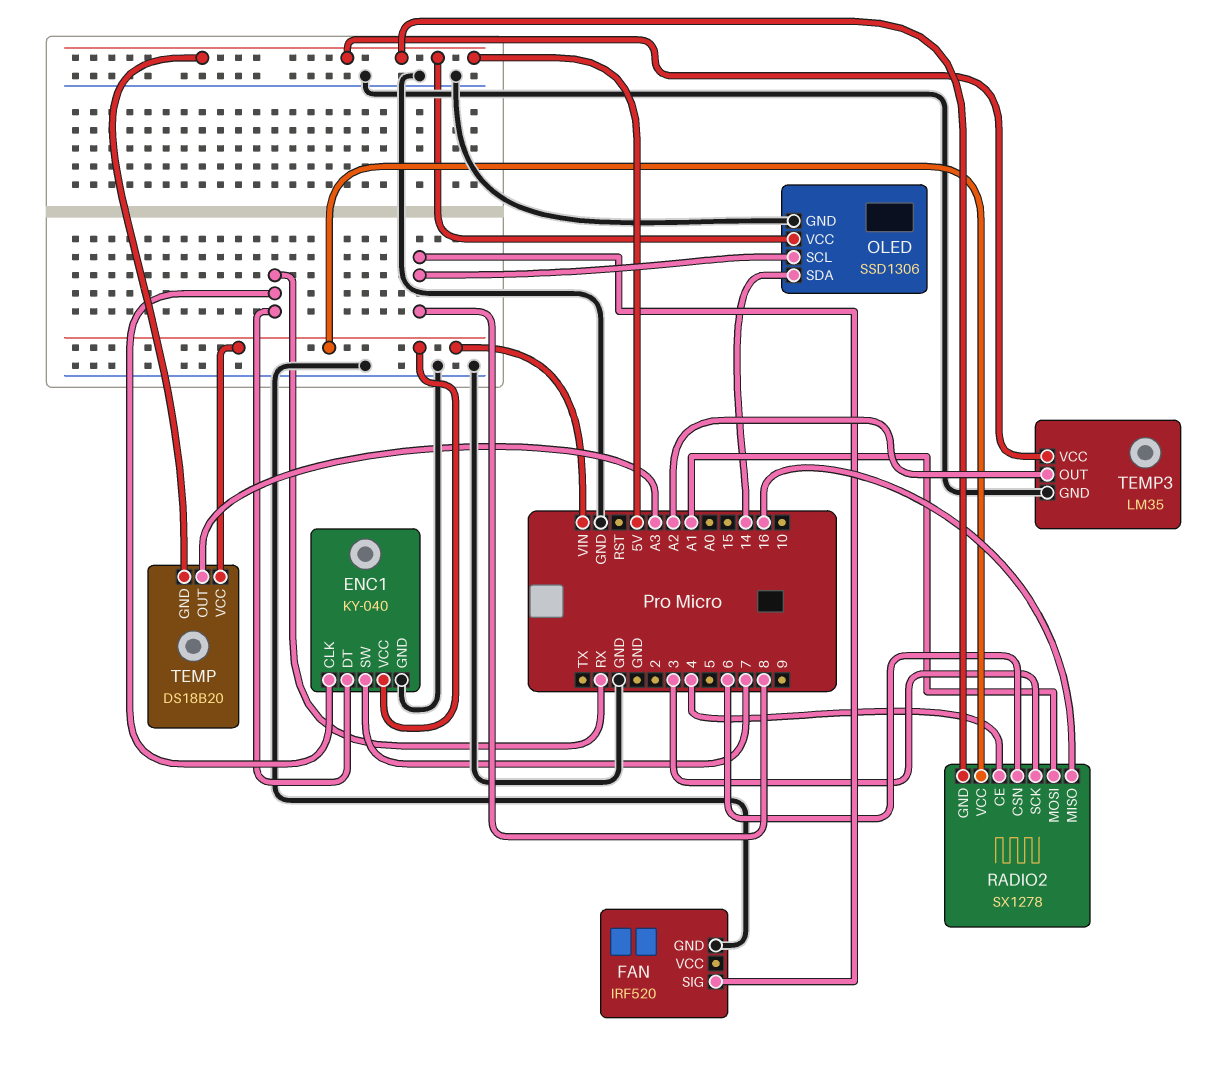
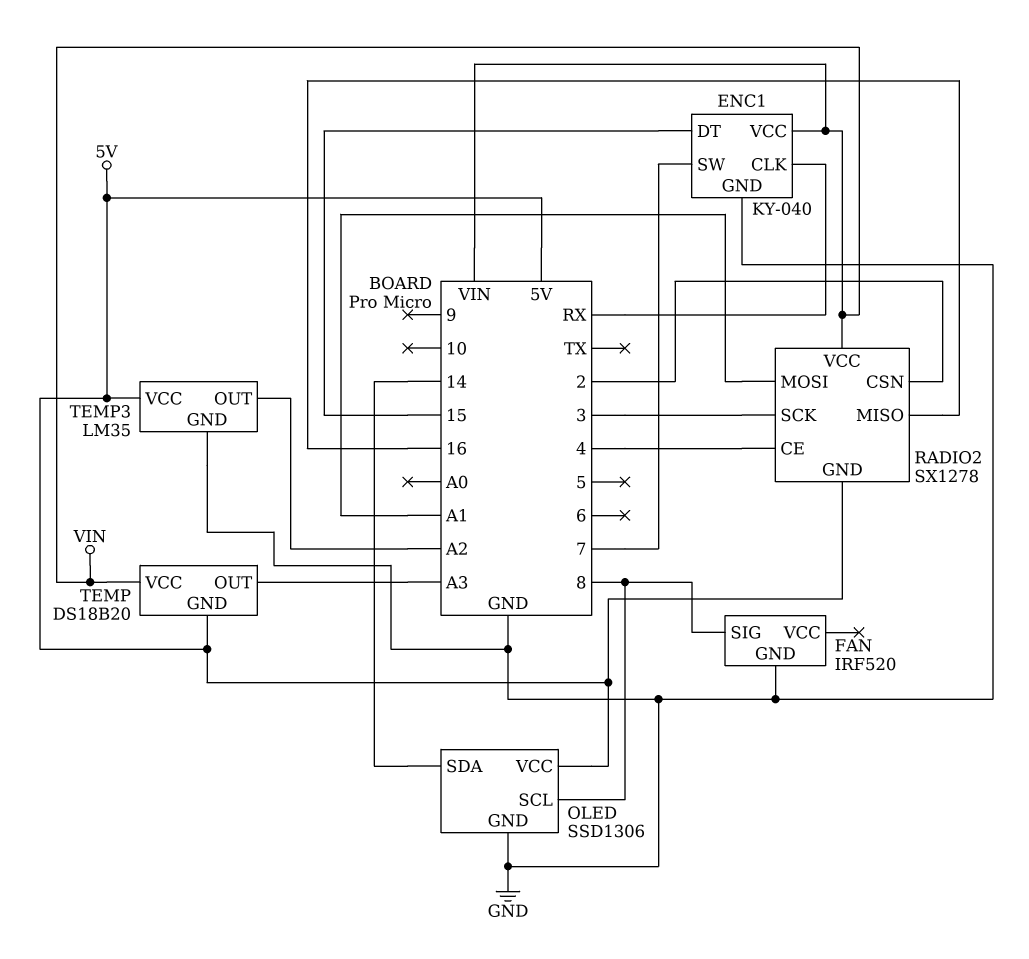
ENC1 pin DT: RX -> 15
RADIO2 pin CSN: 6 -> 2

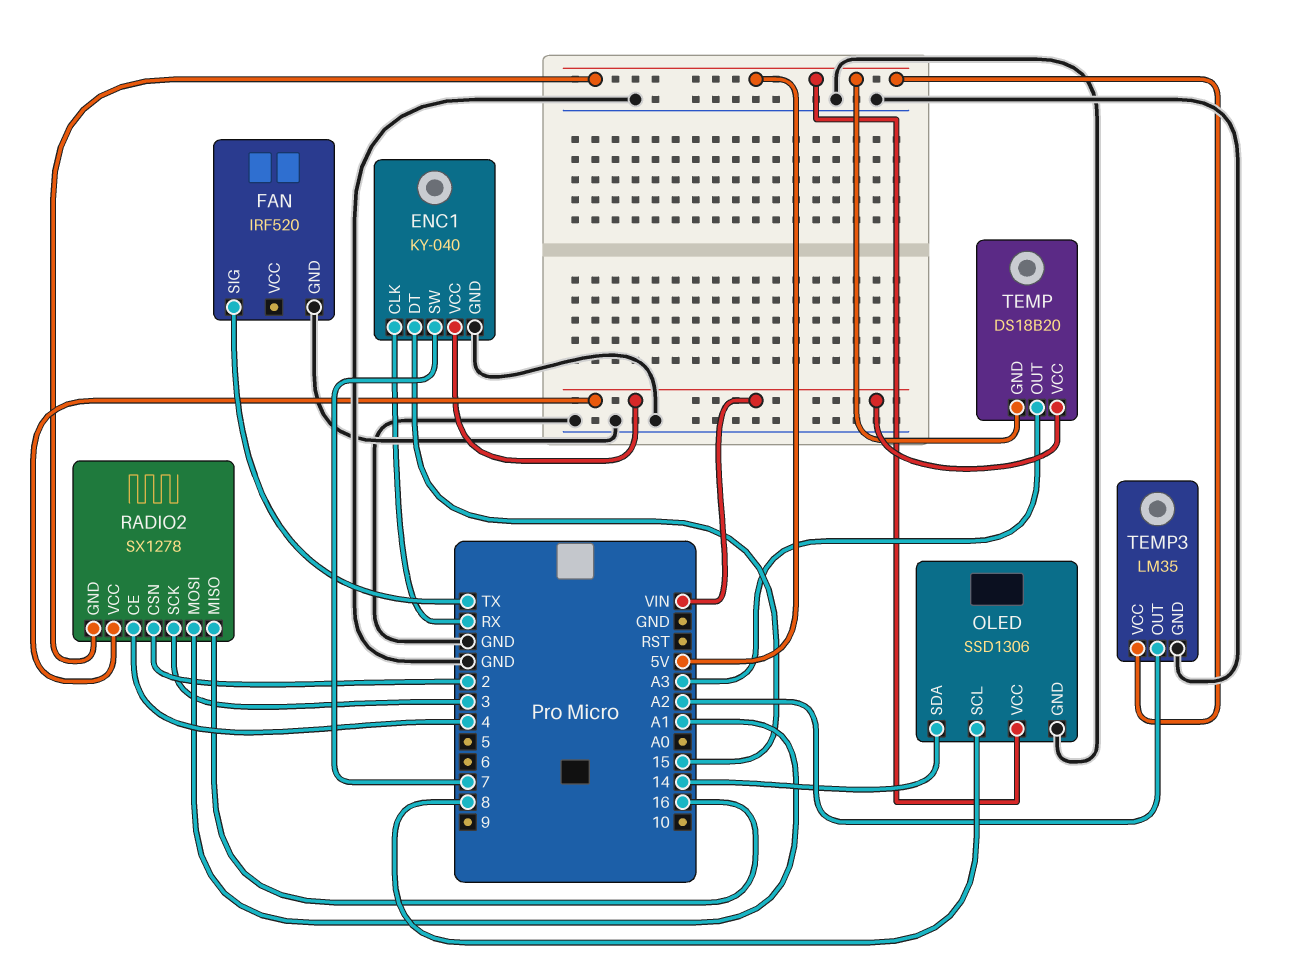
FAN pin SIG: 8 -> TX

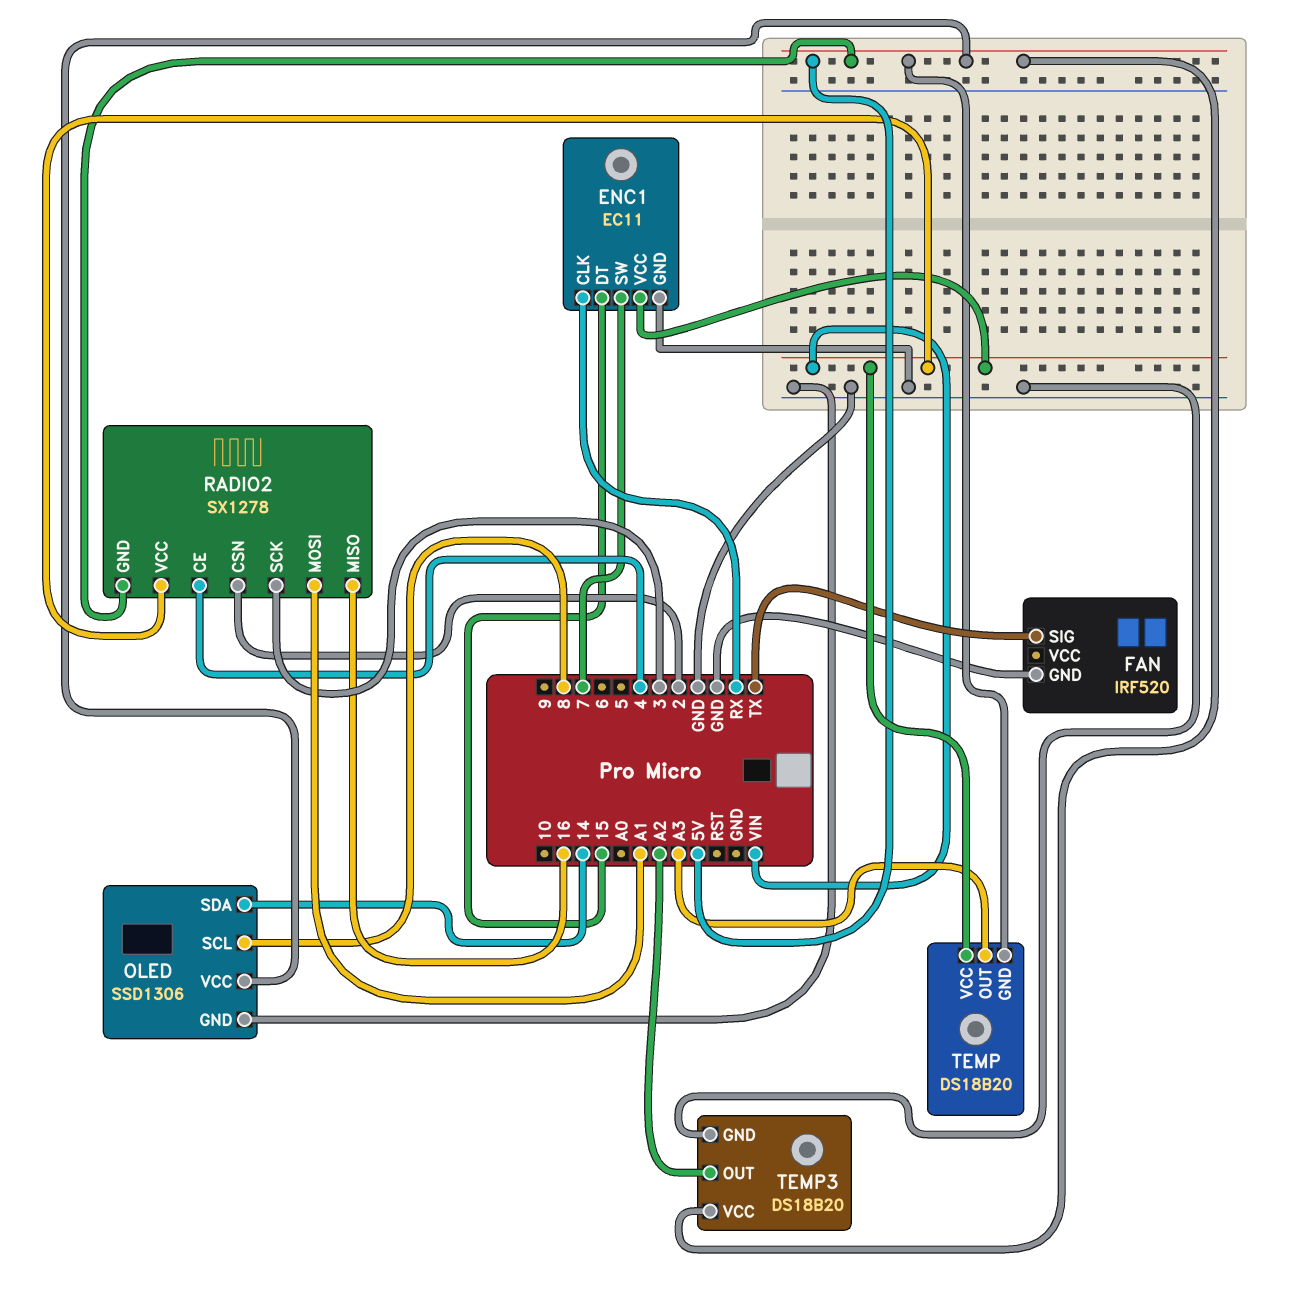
ENC1: KY-040 -> EC11
TEMP3: LM35 -> DS18B20

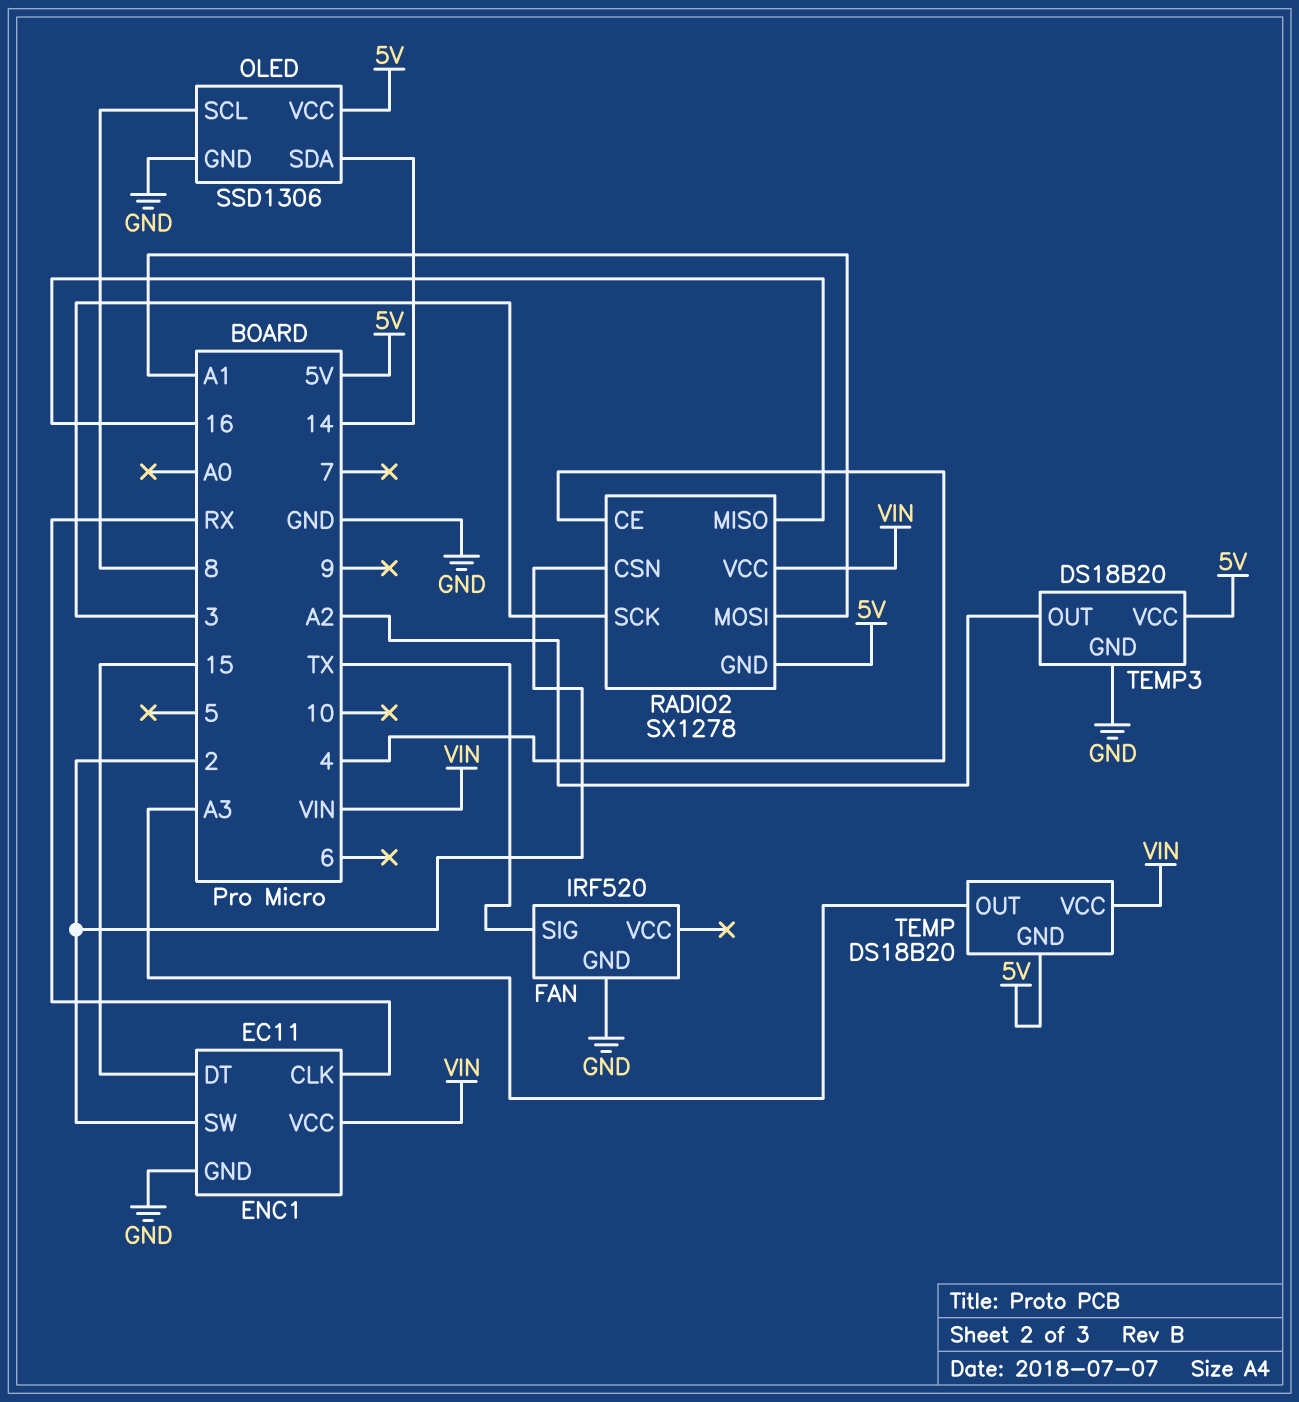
ENC1 pin SW: 7 -> 2

